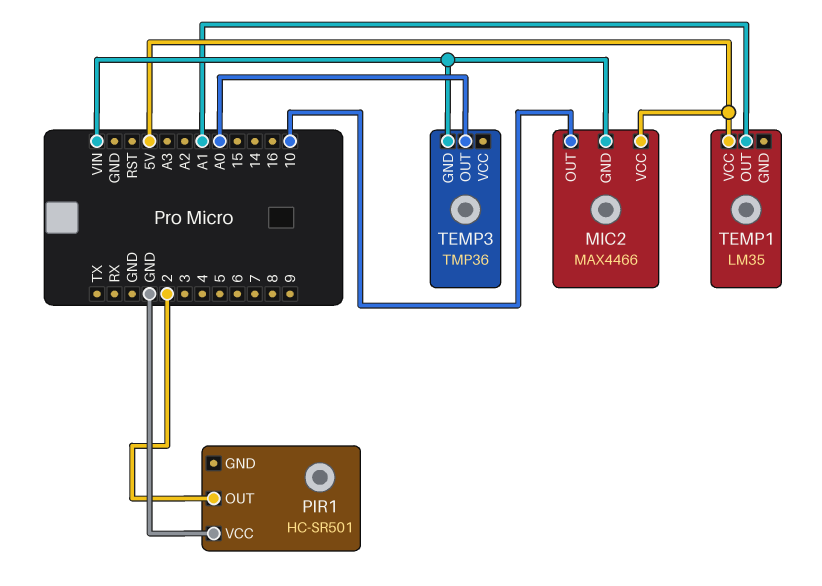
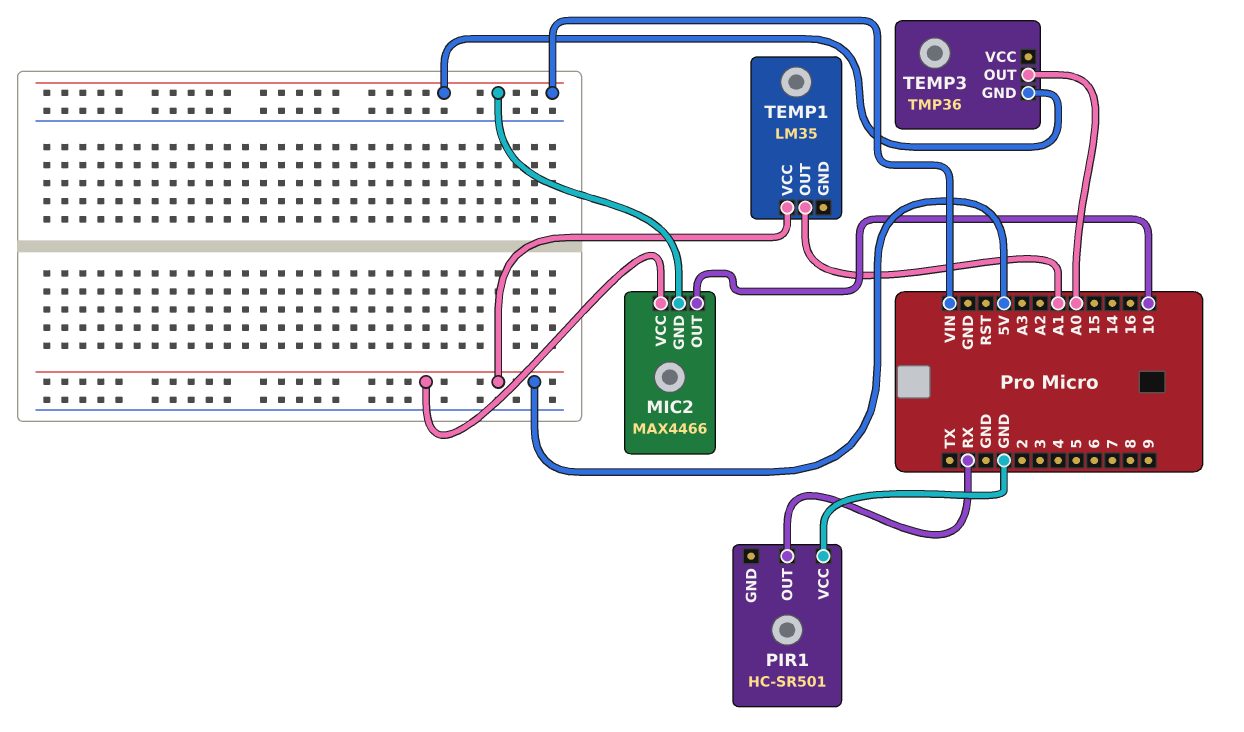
PIR1 pin OUT: 2 -> RX

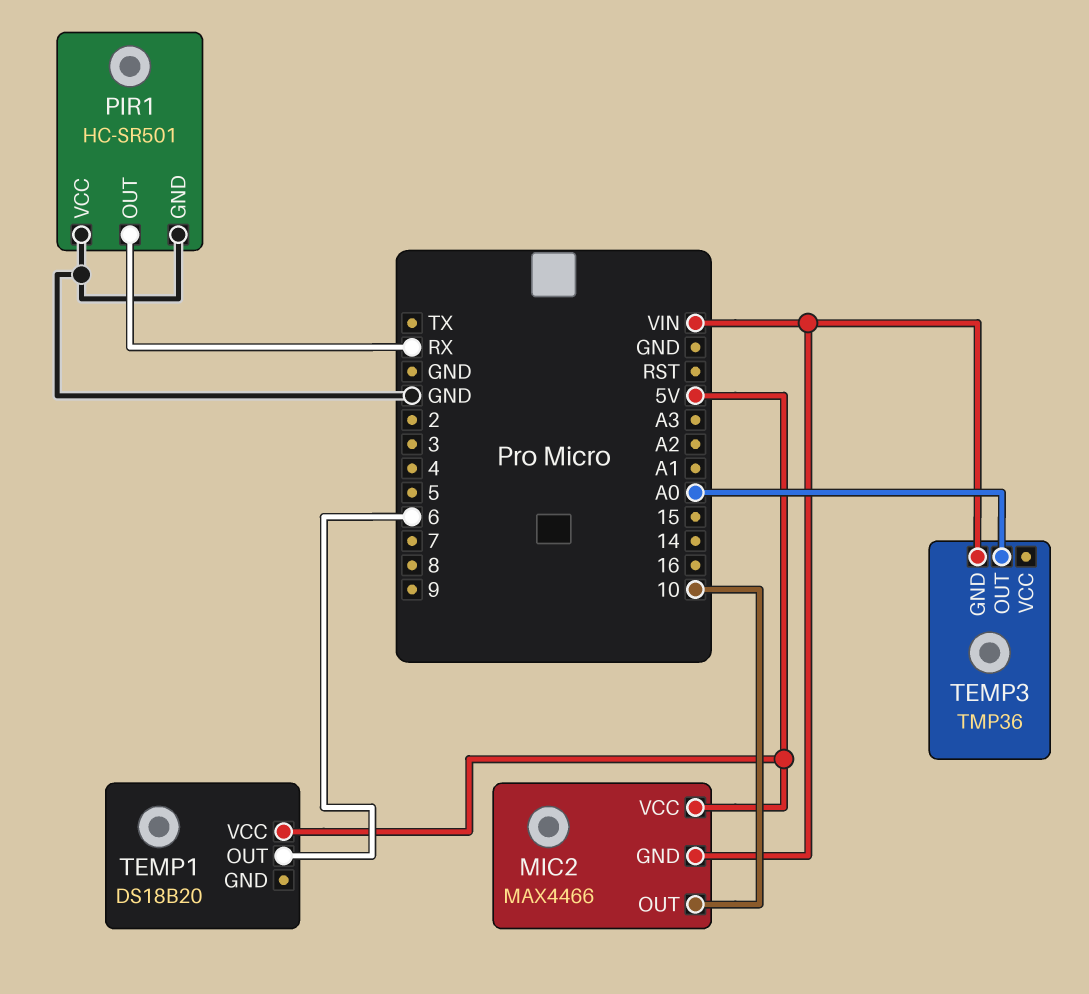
PIR1 pin GND: none -> GND
TEMP1: LM35 -> DS18B20
TEMP1 pin OUT: A1 -> 6

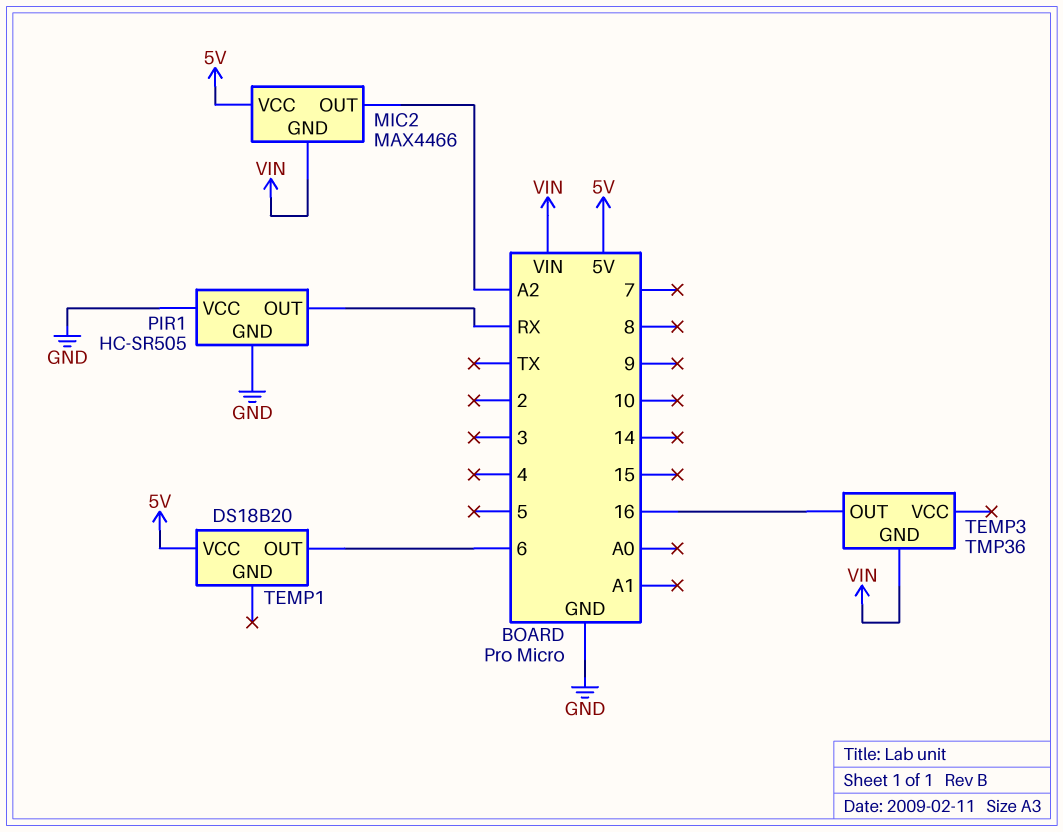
MIC2 pin OUT: 10 -> A2
PIR1: HC-SR501 -> HC-SR505
TEMP3 pin OUT: A0 -> 16

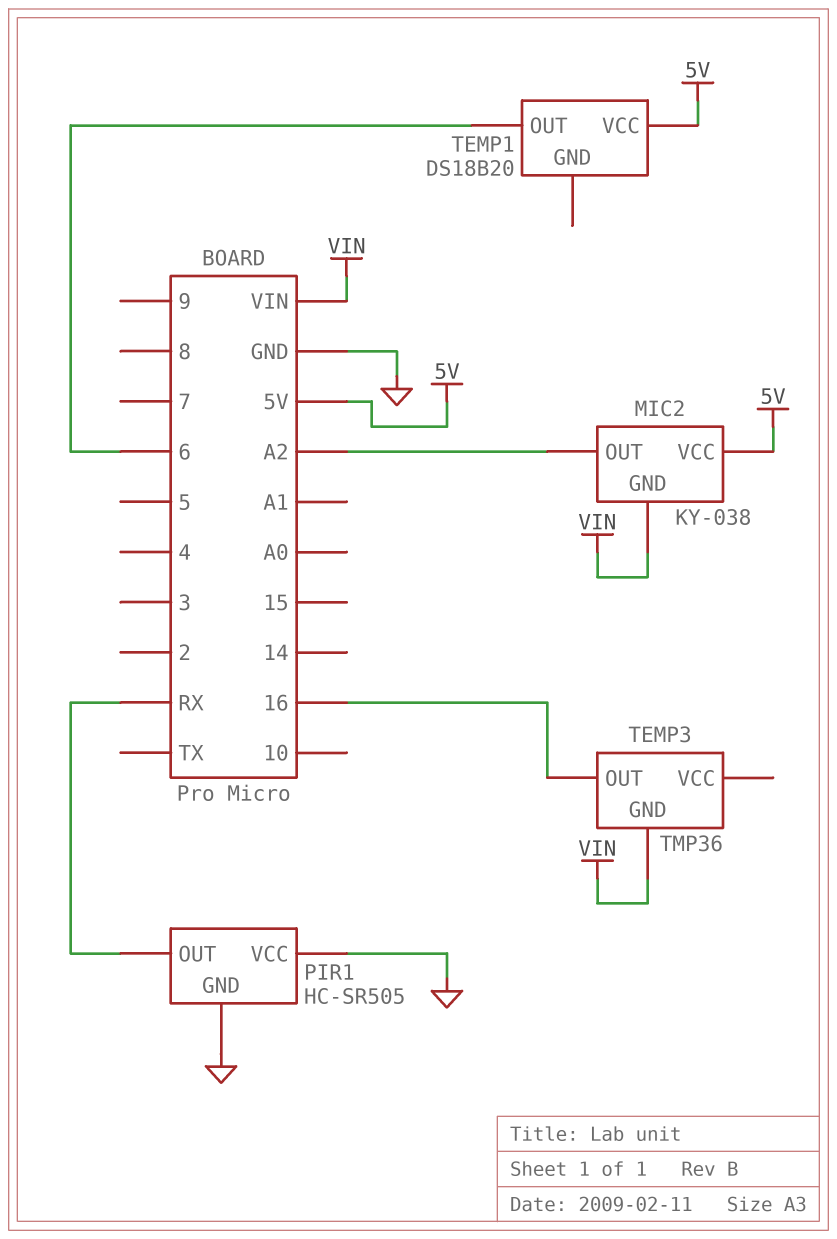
MIC2: MAX4466 -> KY-038

